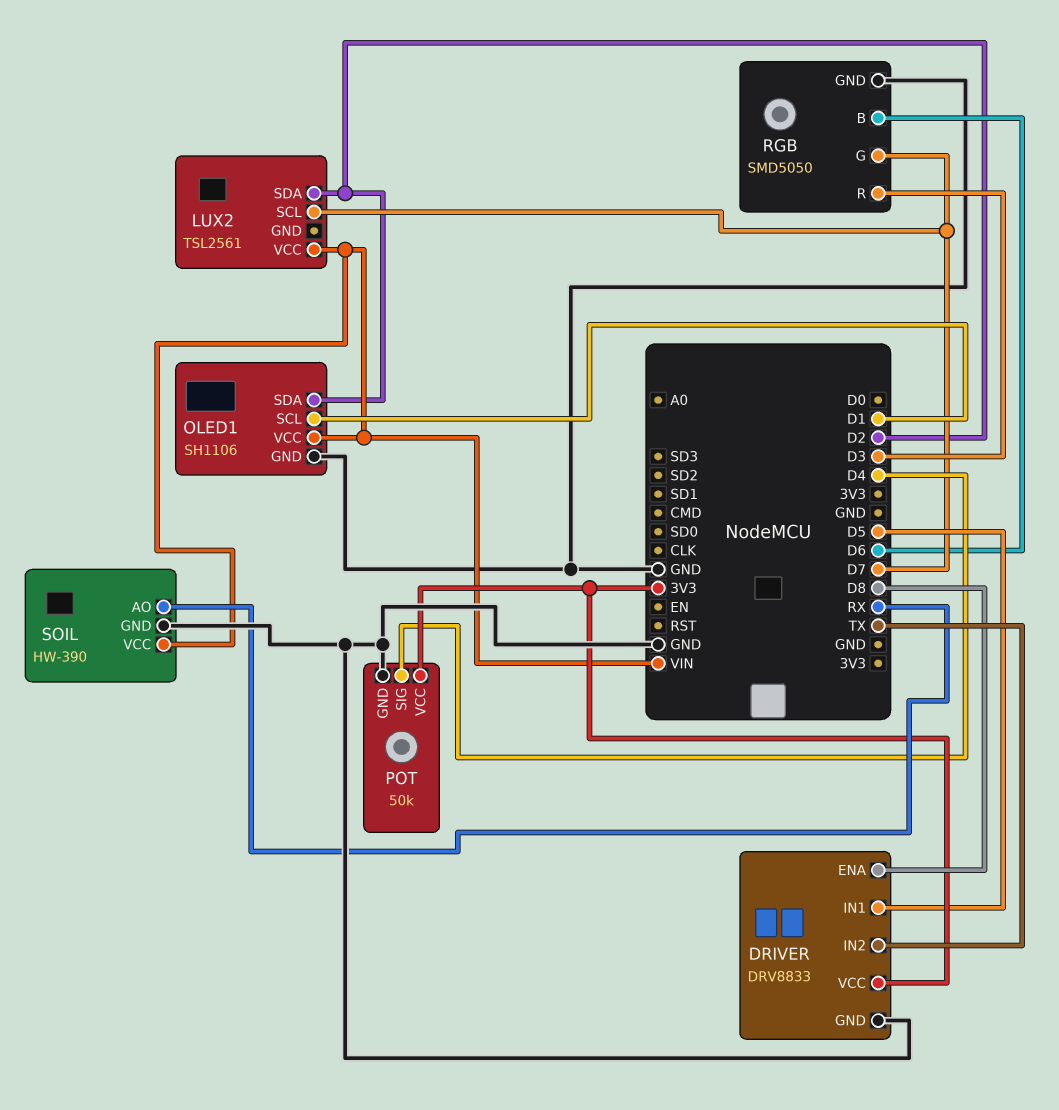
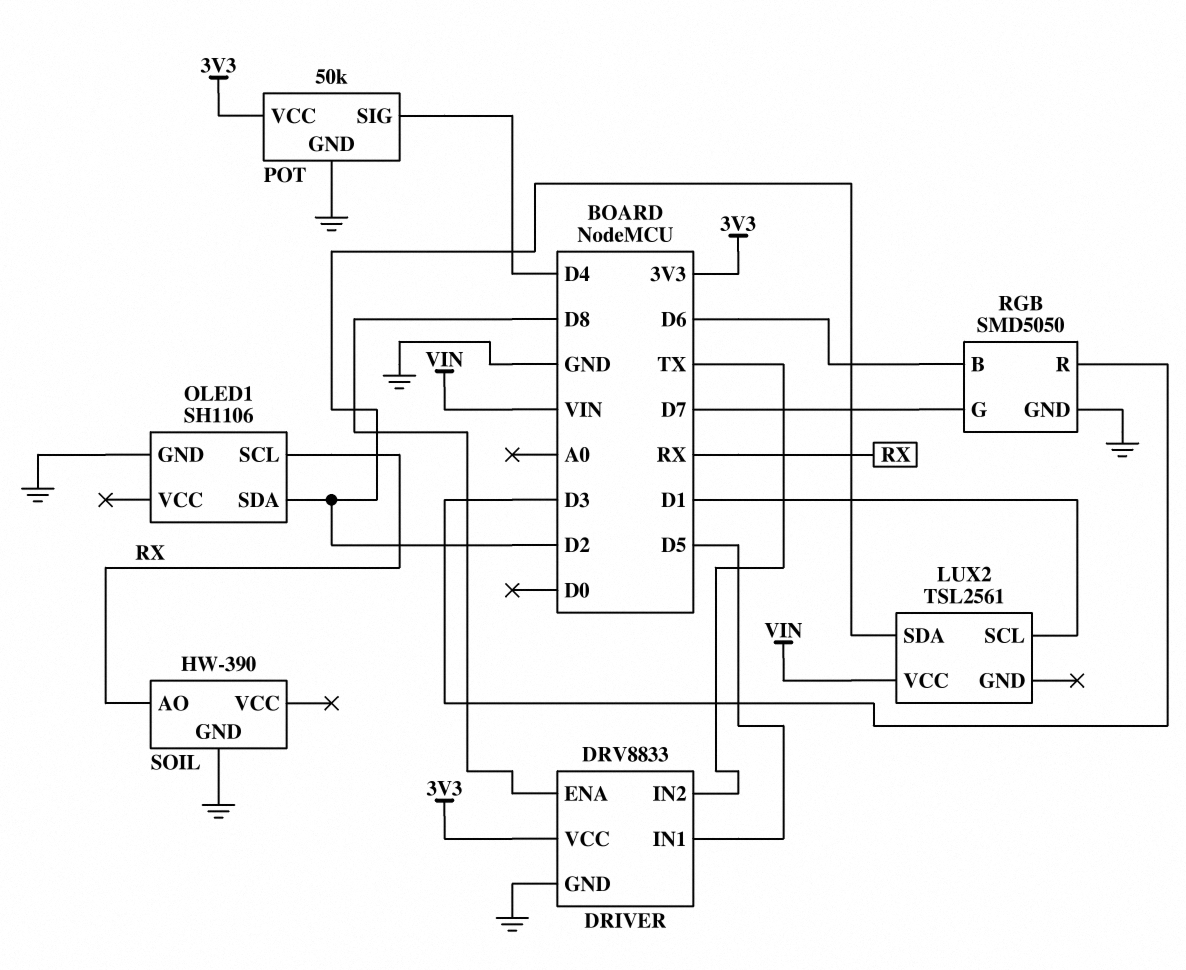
LUX2 pin SCL: D7 -> D1
OLED1 pin SCL: D1 -> RX
OLED1 pin VCC: VIN -> none
SOIL pin VCC: VIN -> none

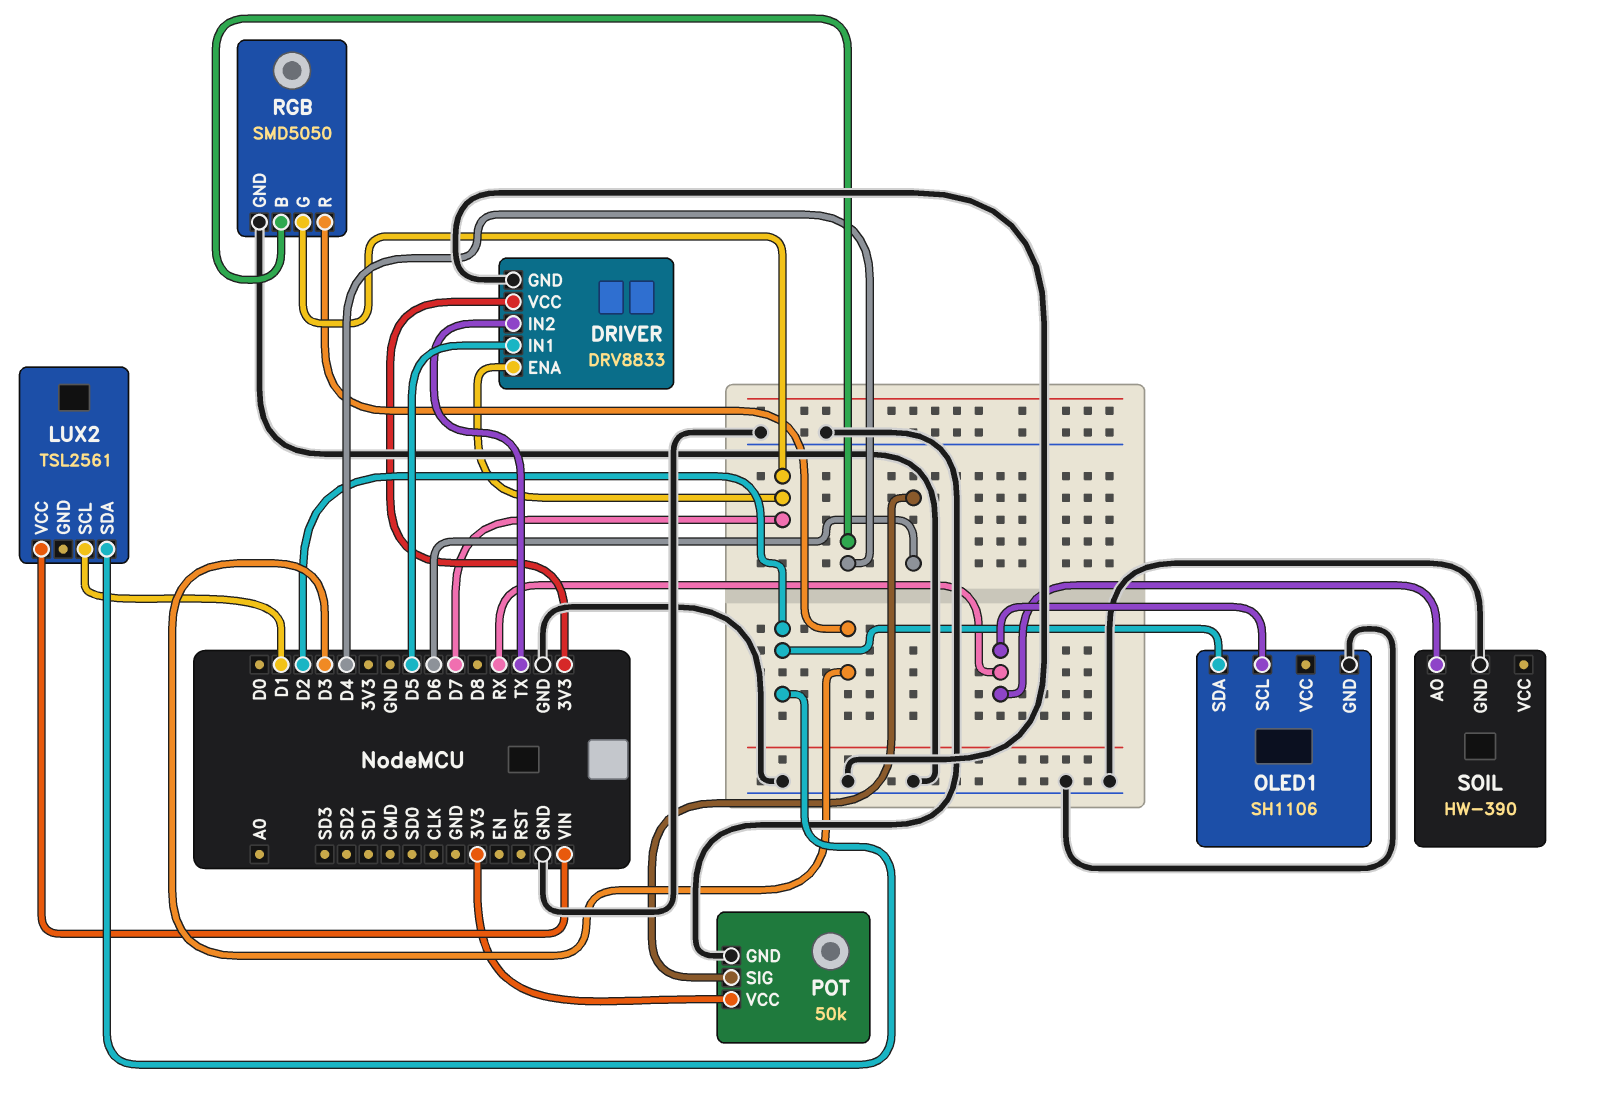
DRIVER pin ENA: D8 -> D7
POT pin SIG: D4 -> D6
RGB pin B: D6 -> D4

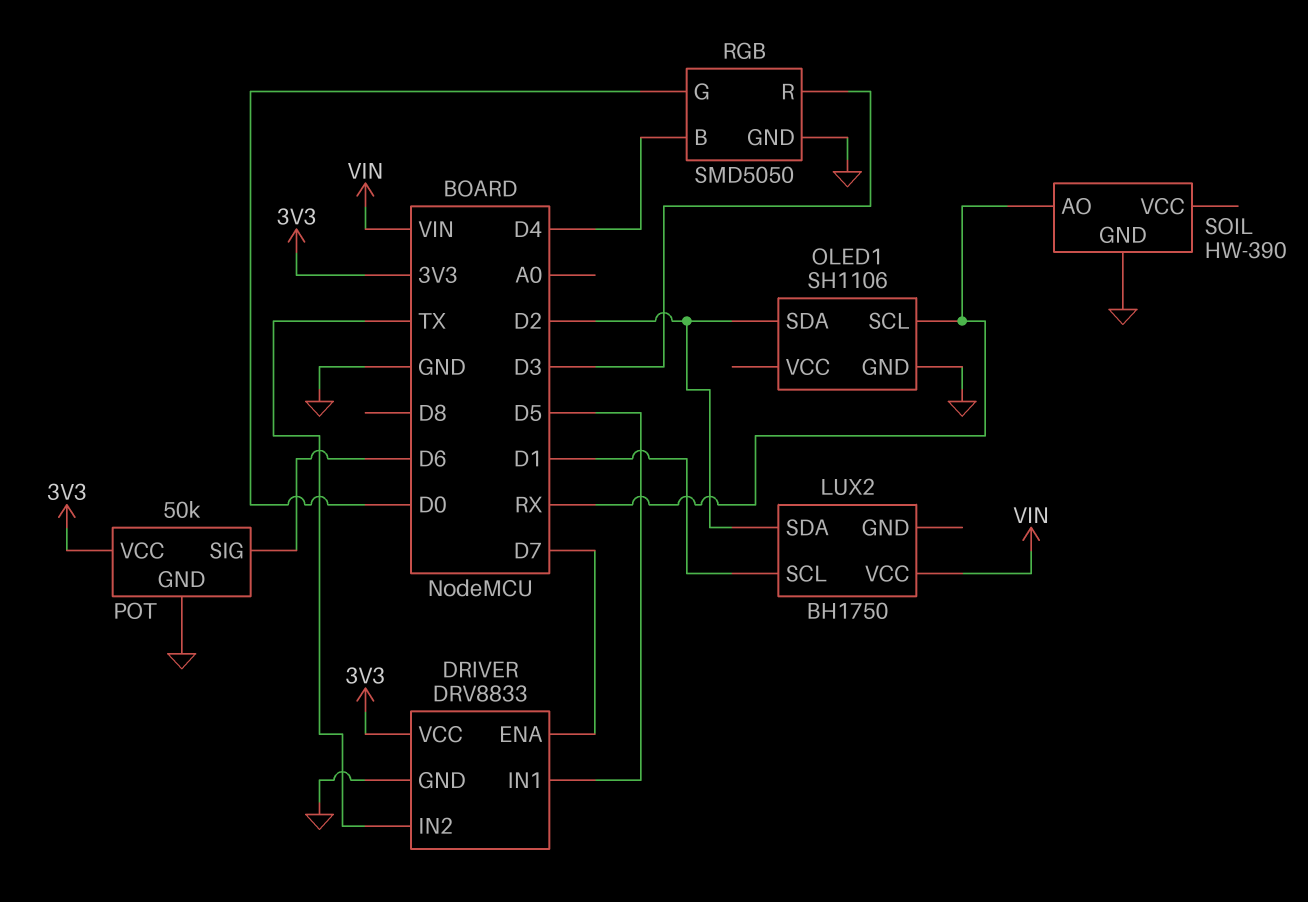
LUX2: TSL2561 -> BH1750
RGB pin G: D7 -> D0

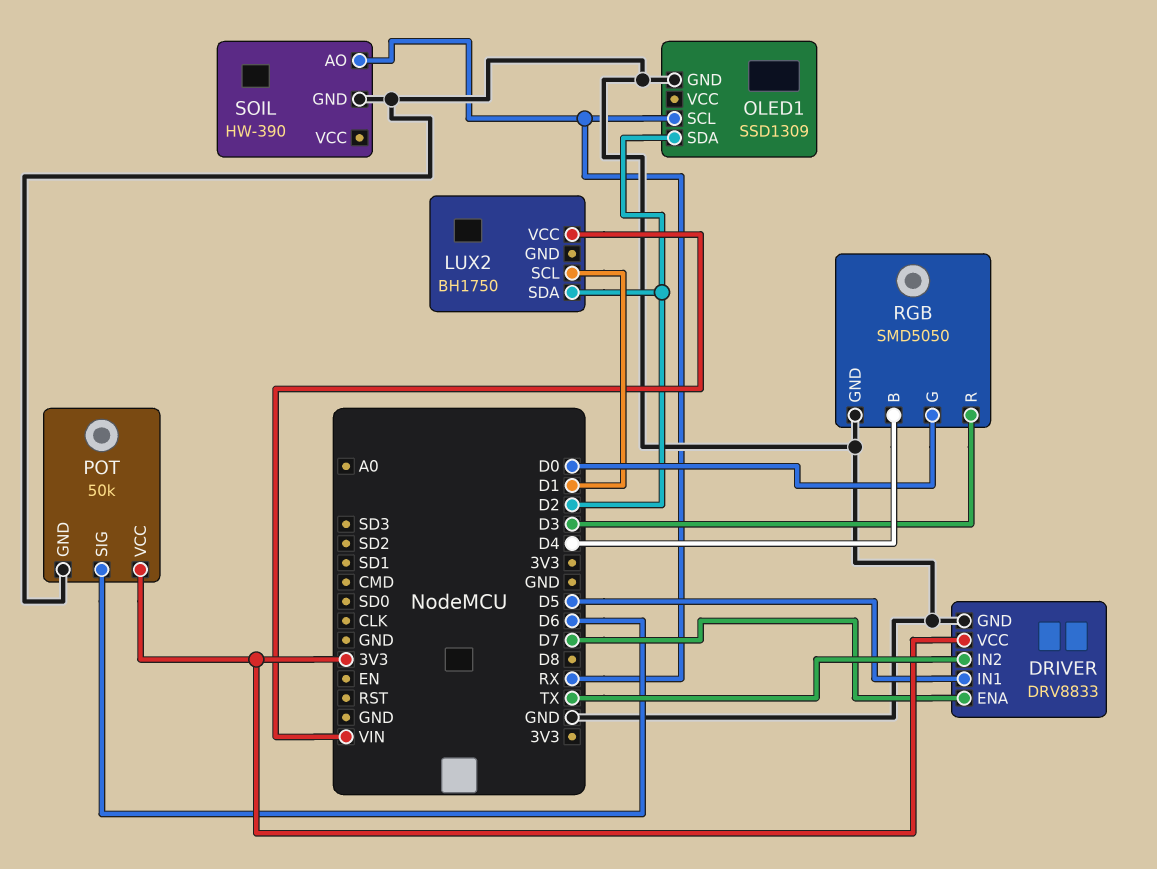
OLED1: SH1106 -> SSD1309

